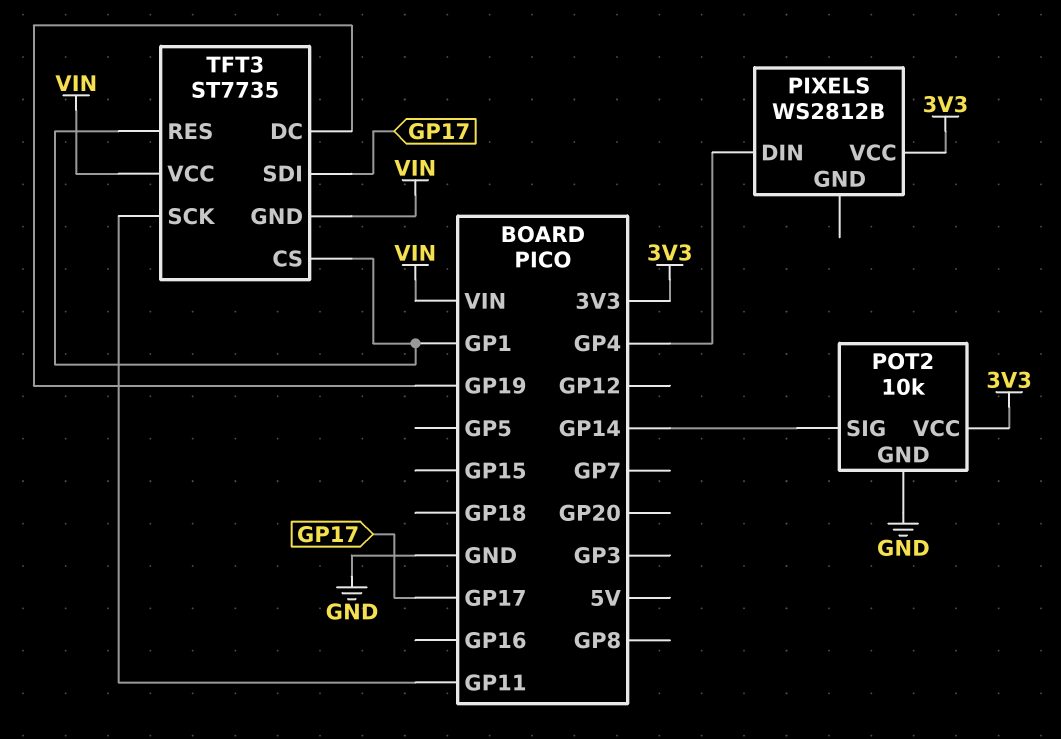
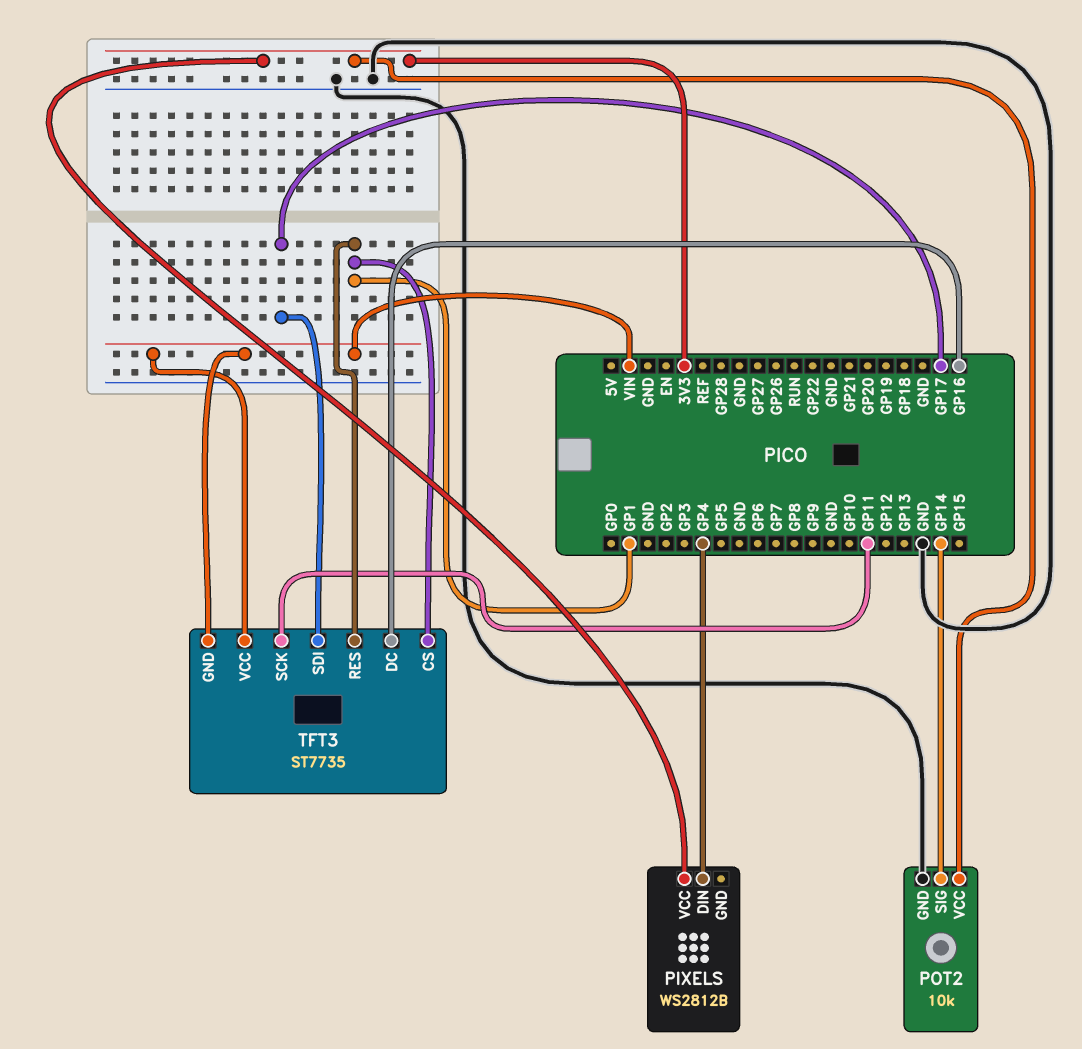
TFT3 pin DC: GP19 -> GP16

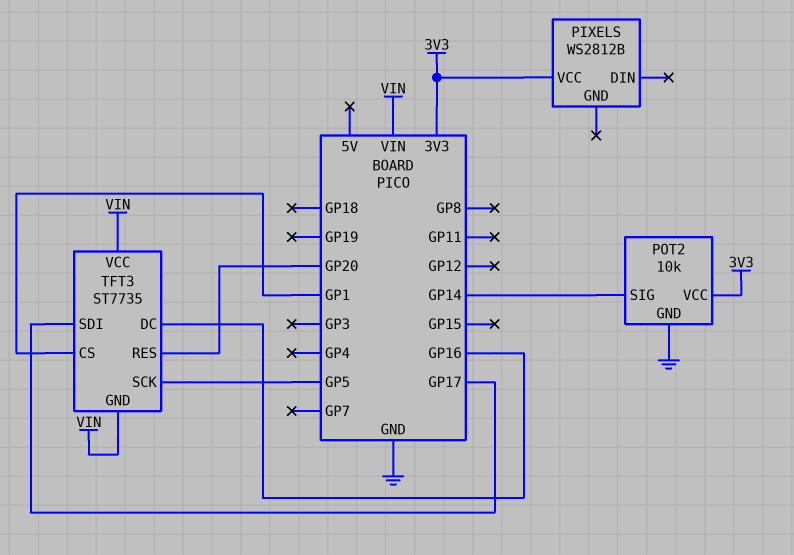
PIXELS pin DIN: GP4 -> none
TFT3 pin RES: GP1 -> GP20
TFT3 pin SCK: GP11 -> GP5

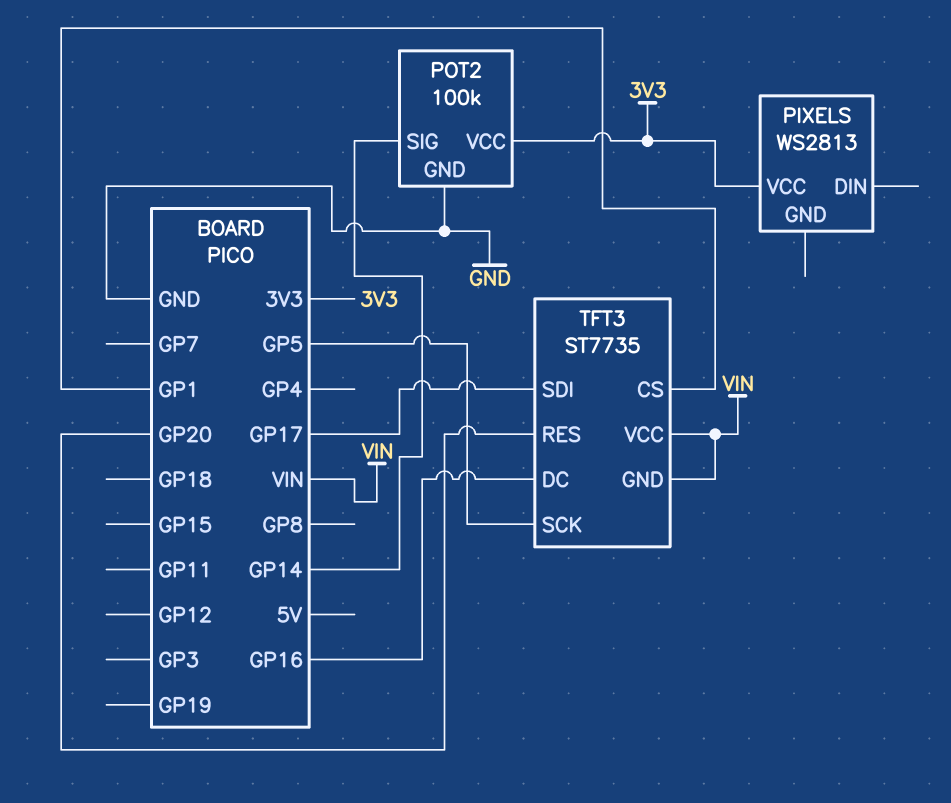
PIXELS: WS2812B -> WS2813
POT2: 10k -> 100k

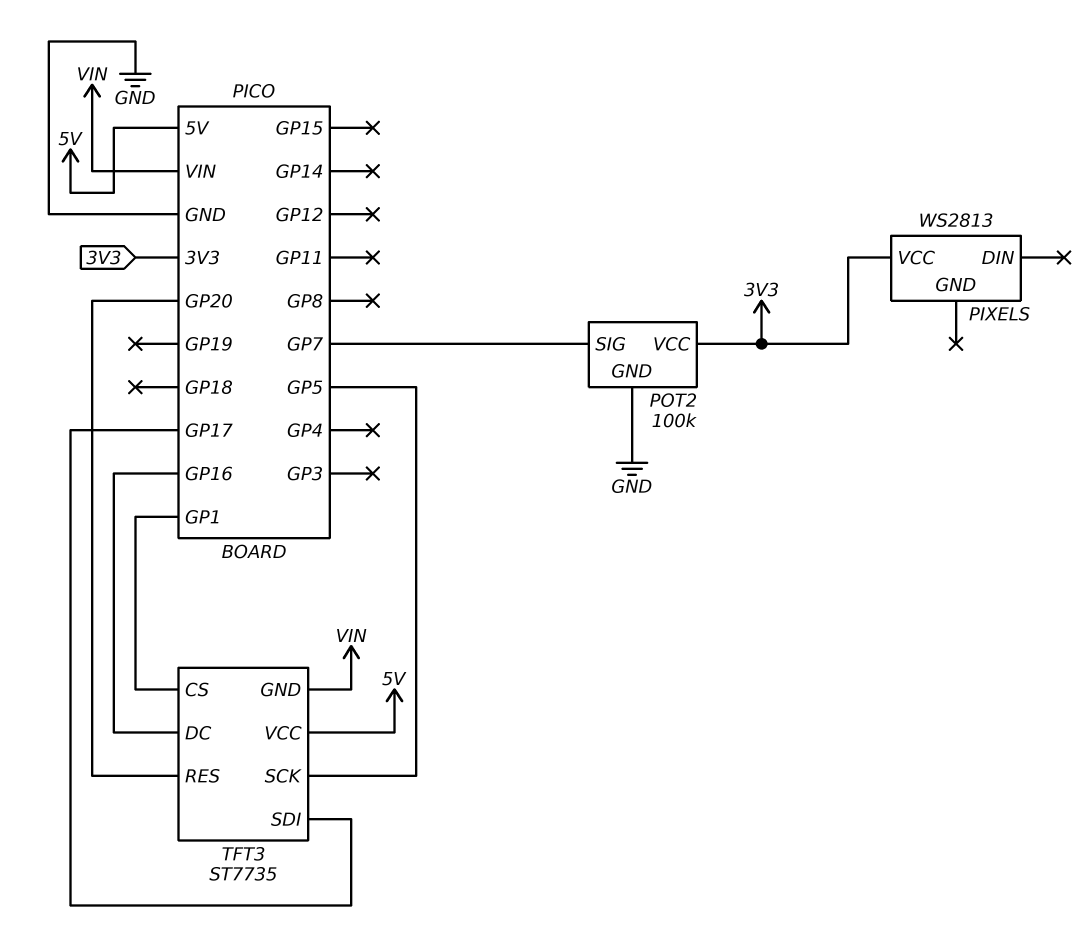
POT2 pin SIG: GP14 -> GP7
TFT3 pin VCC: VIN -> 5V

